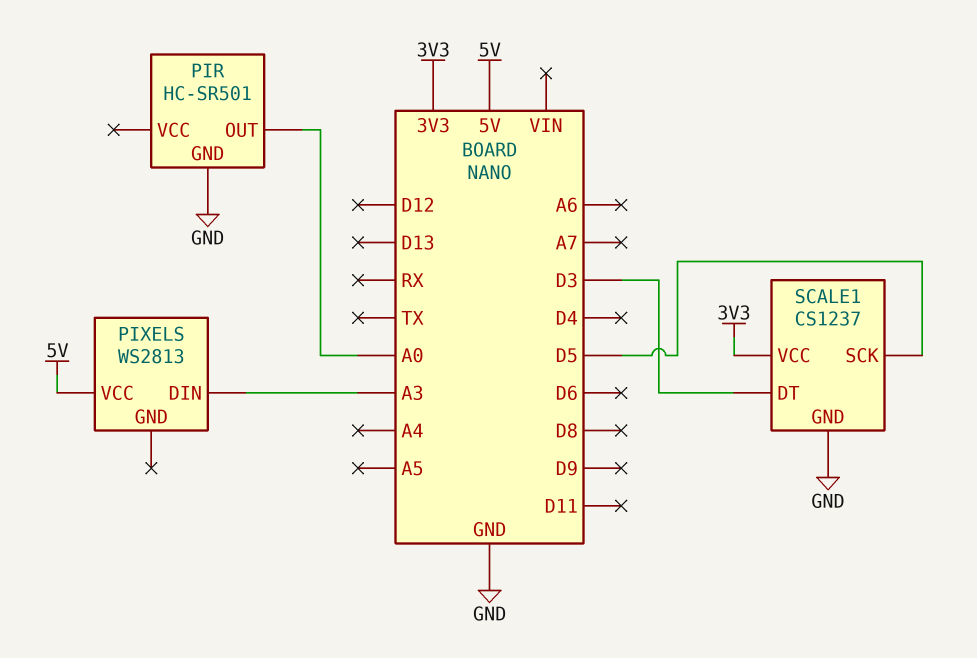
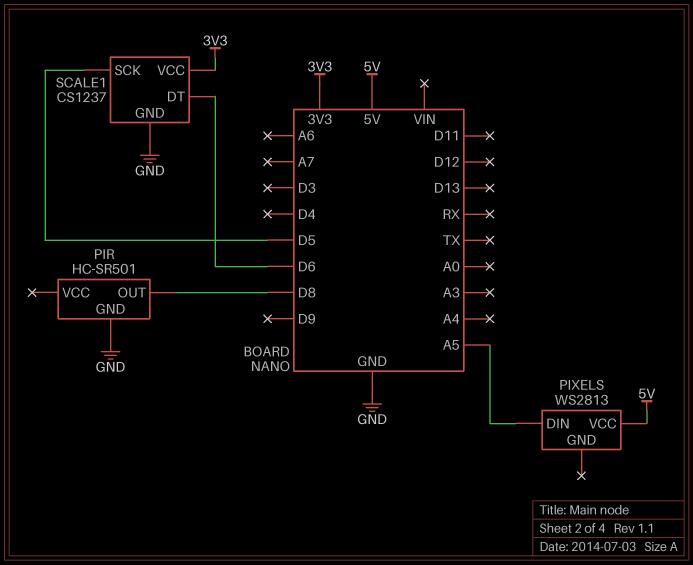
PIR pin OUT: A0 -> D8
PIXELS pin DIN: A3 -> A5
SCALE1 pin DT: D3 -> D6

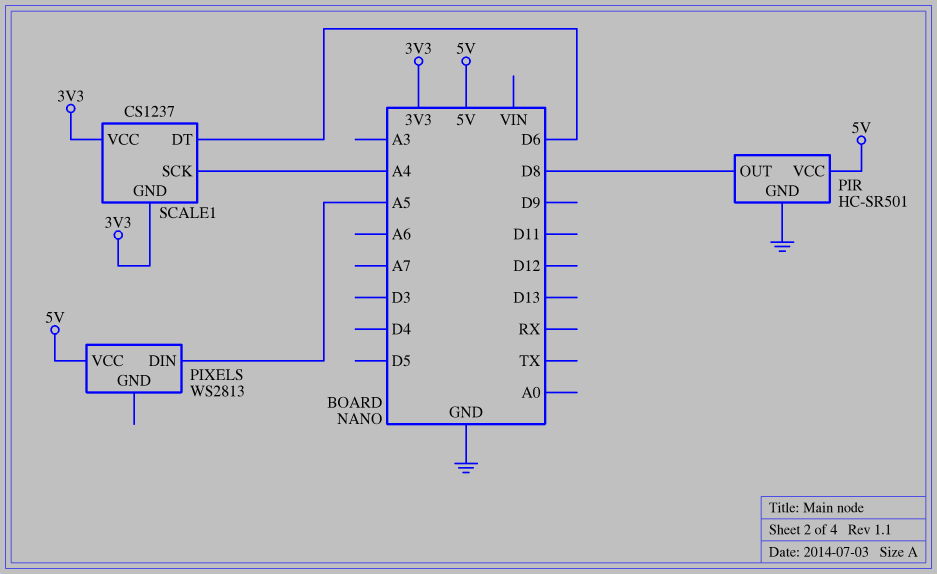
PIR pin VCC: none -> 5V
SCALE1 pin GND: GND -> 3V3
SCALE1 pin SCK: D5 -> A4

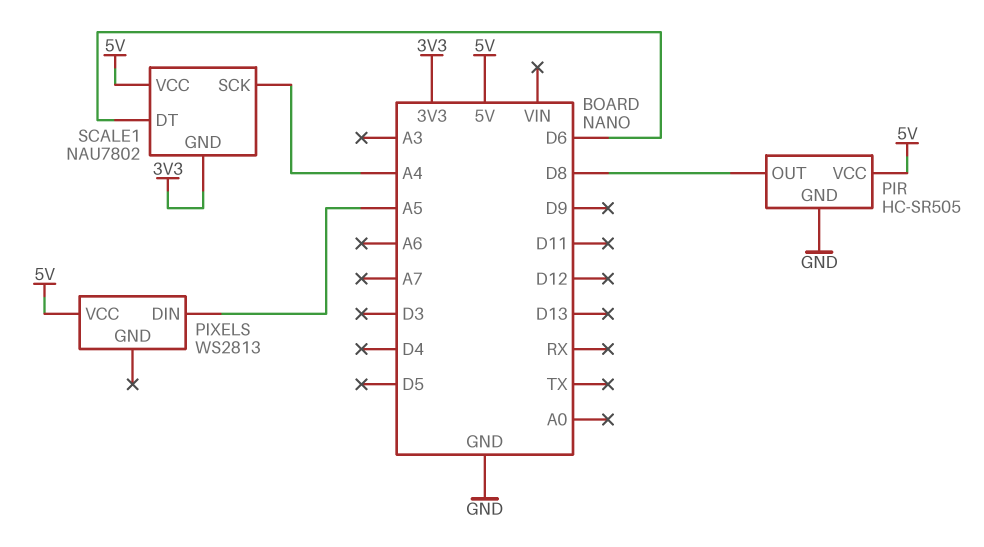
PIR: HC-SR501 -> HC-SR505
SCALE1: CS1237 -> NAU7802
SCALE1 pin VCC: 3V3 -> 5V

